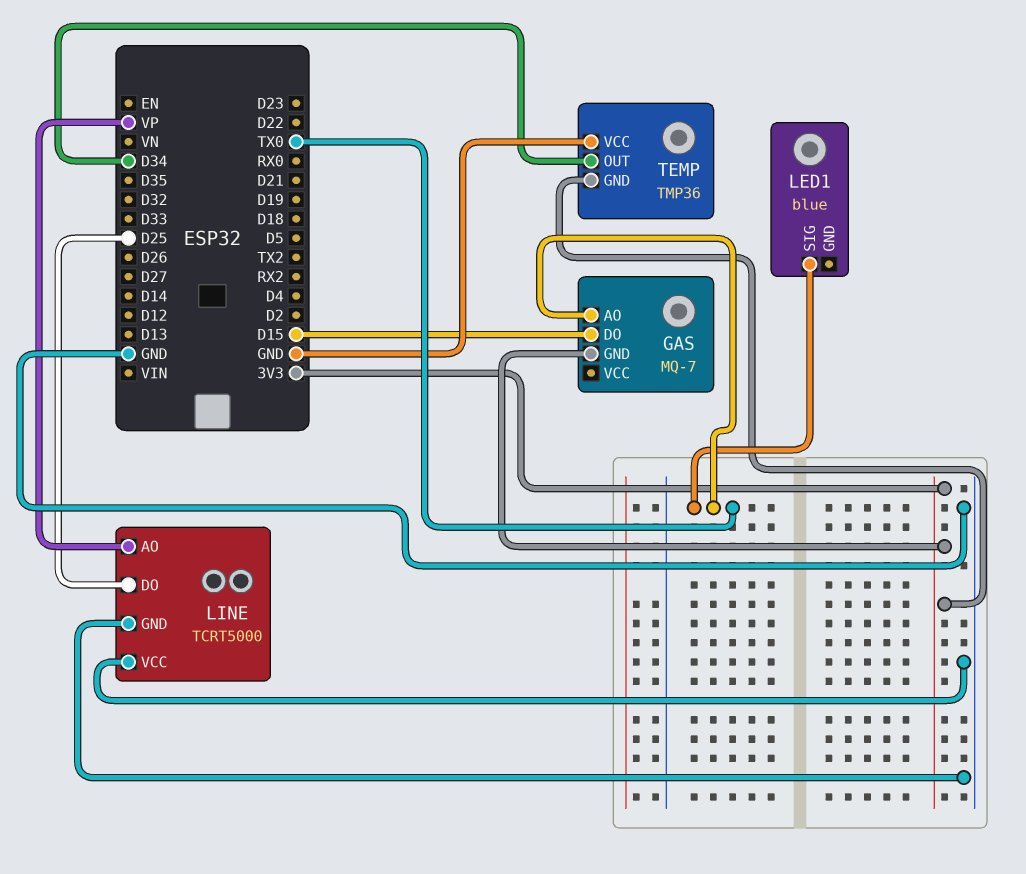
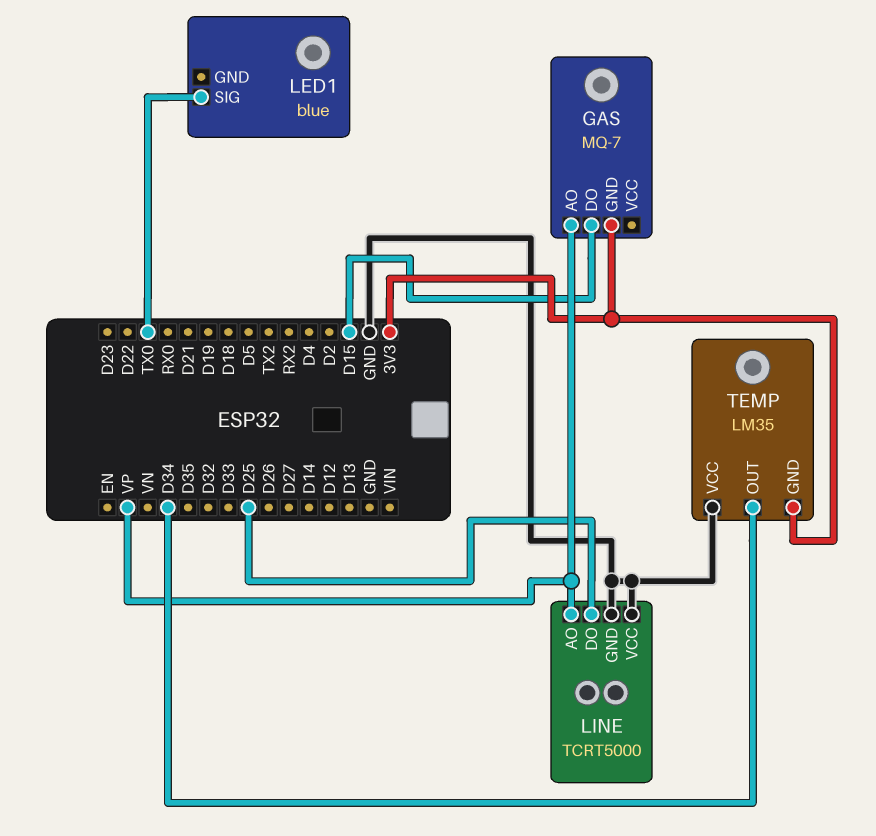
GAS pin AO: TX0 -> VP
TEMP: TMP36 -> LM35

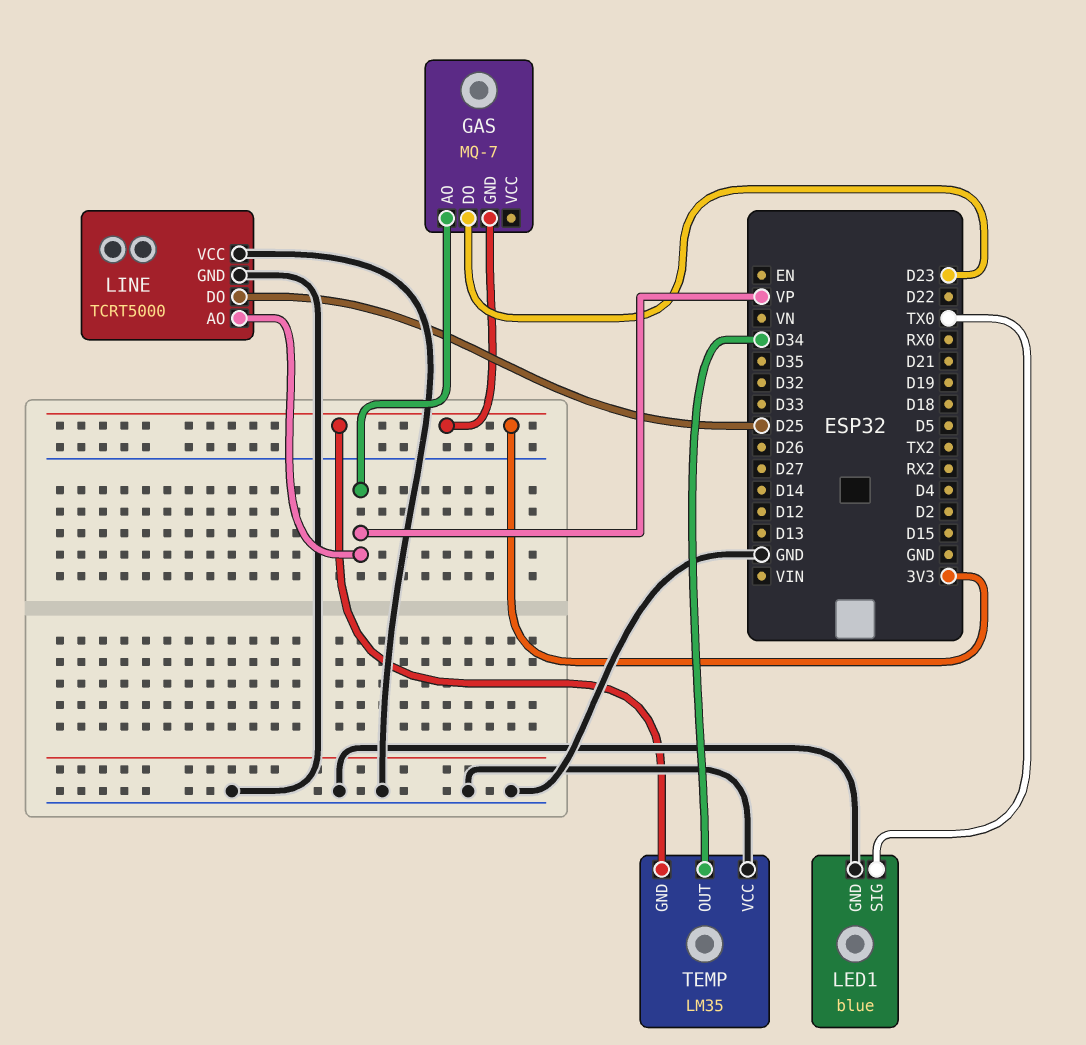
GAS pin DO: D15 -> D23
LED1 pin GND: none -> GND

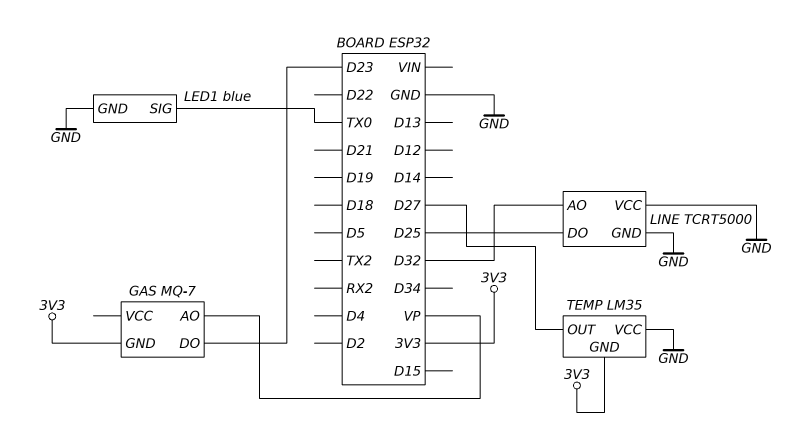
LINE pin AO: VP -> D32
TEMP pin OUT: D34 -> D27

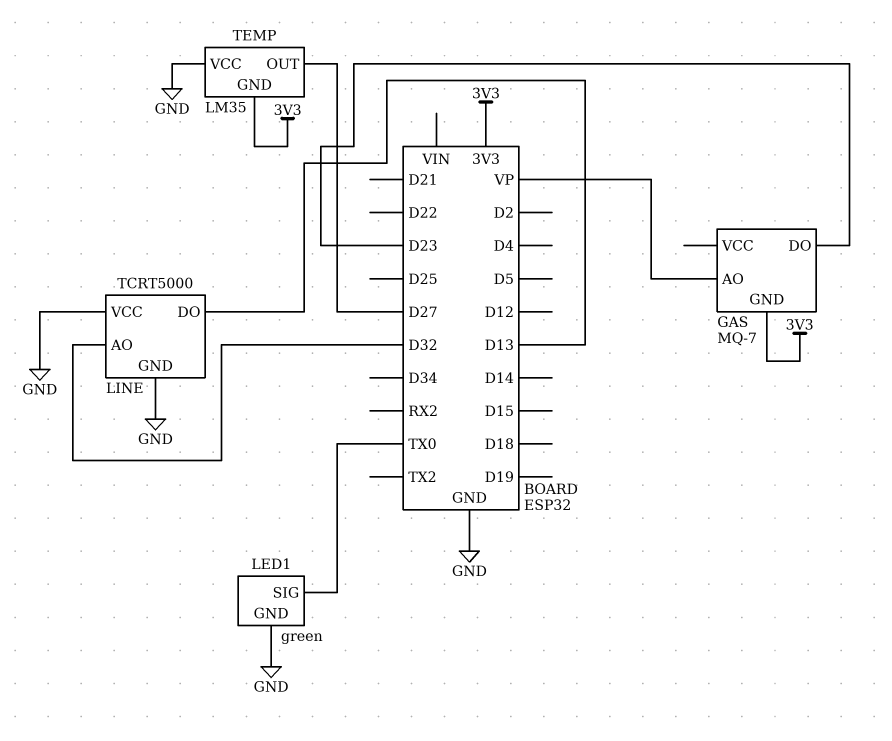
LED1: blue -> green
LINE pin DO: D25 -> D13

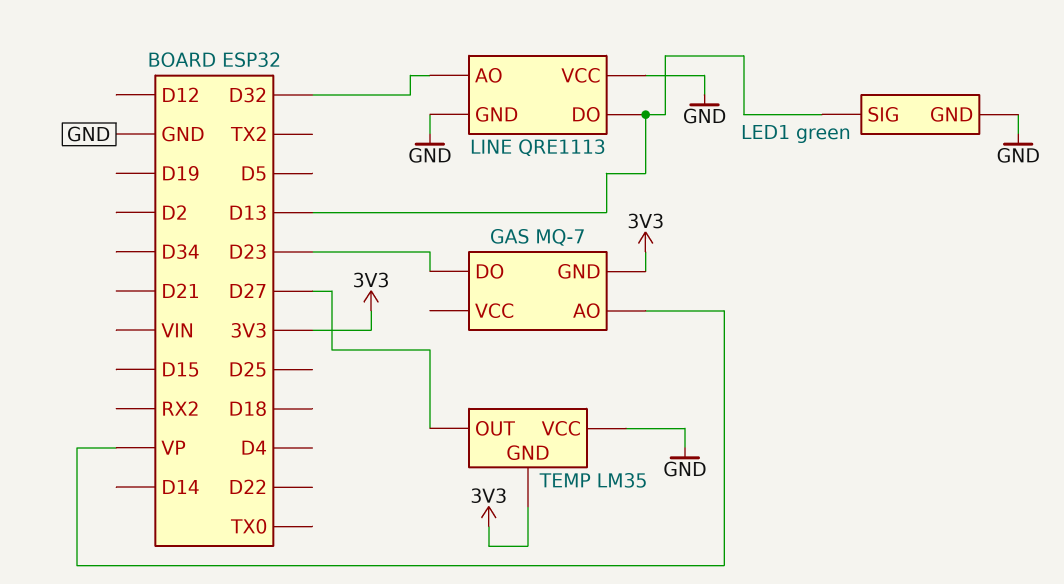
LED1 pin SIG: TX0 -> D13
LINE: TCRT5000 -> QRE1113

